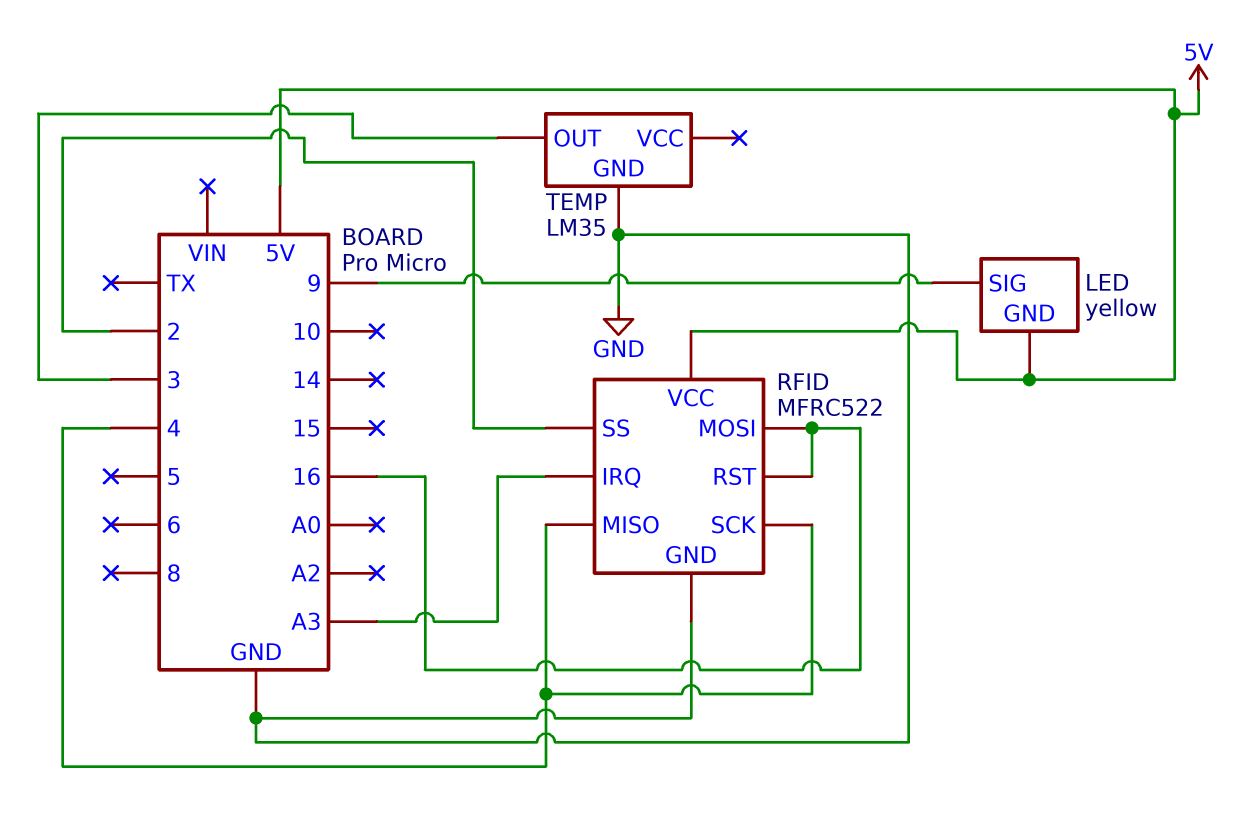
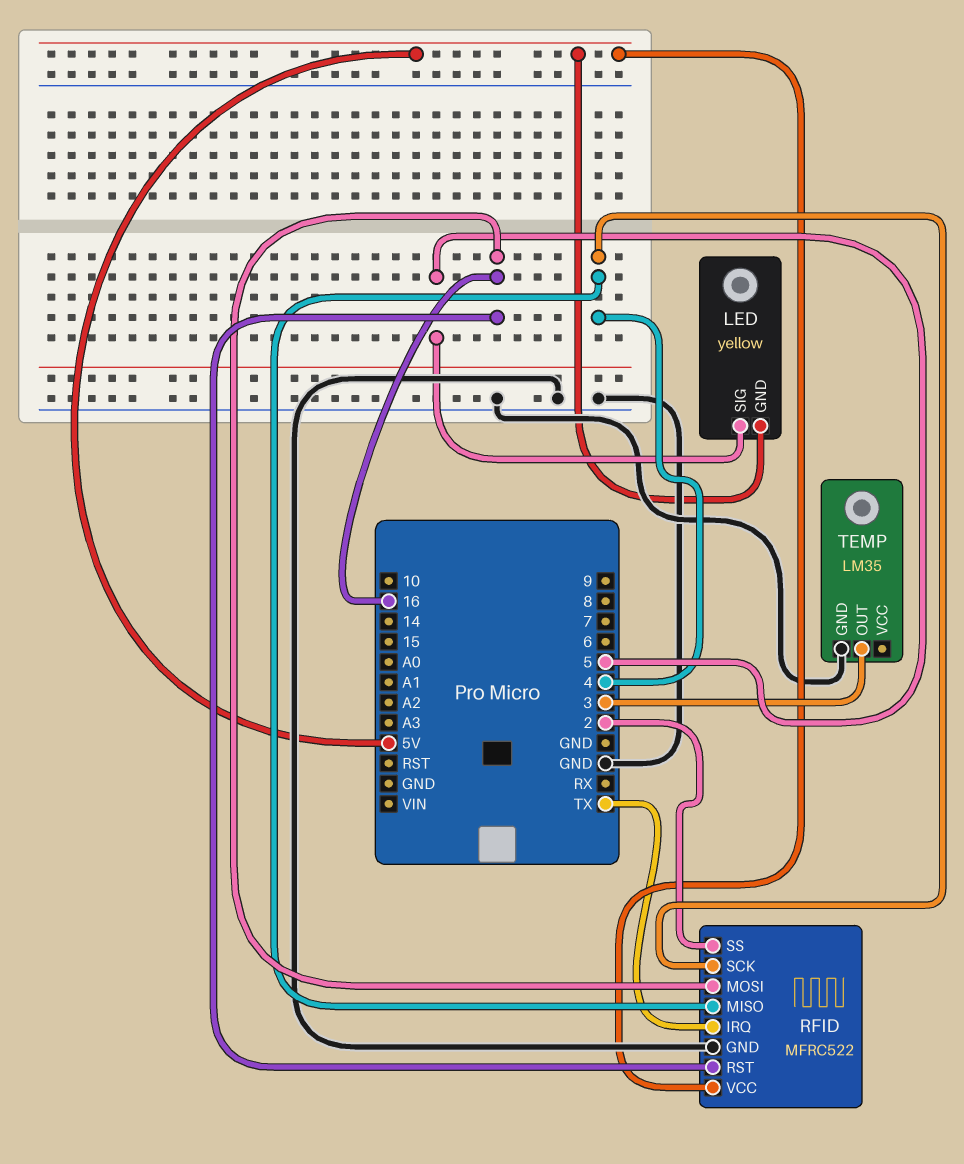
LED pin SIG: 9 -> 5
RFID pin IRQ: A3 -> TX

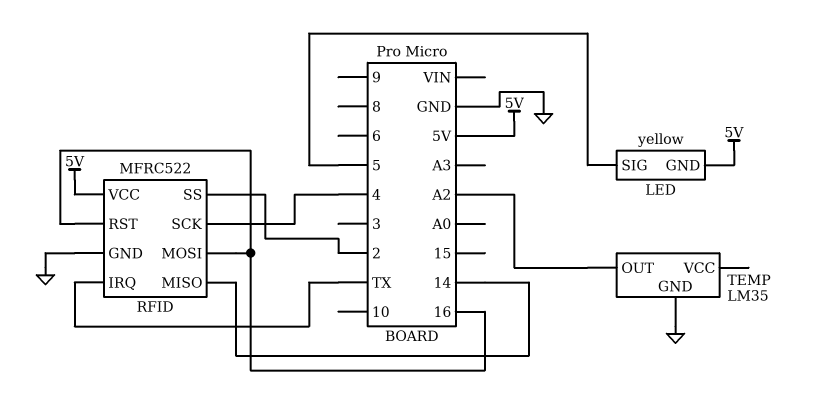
RFID pin MISO: 4 -> 14
TEMP pin OUT: 3 -> A2

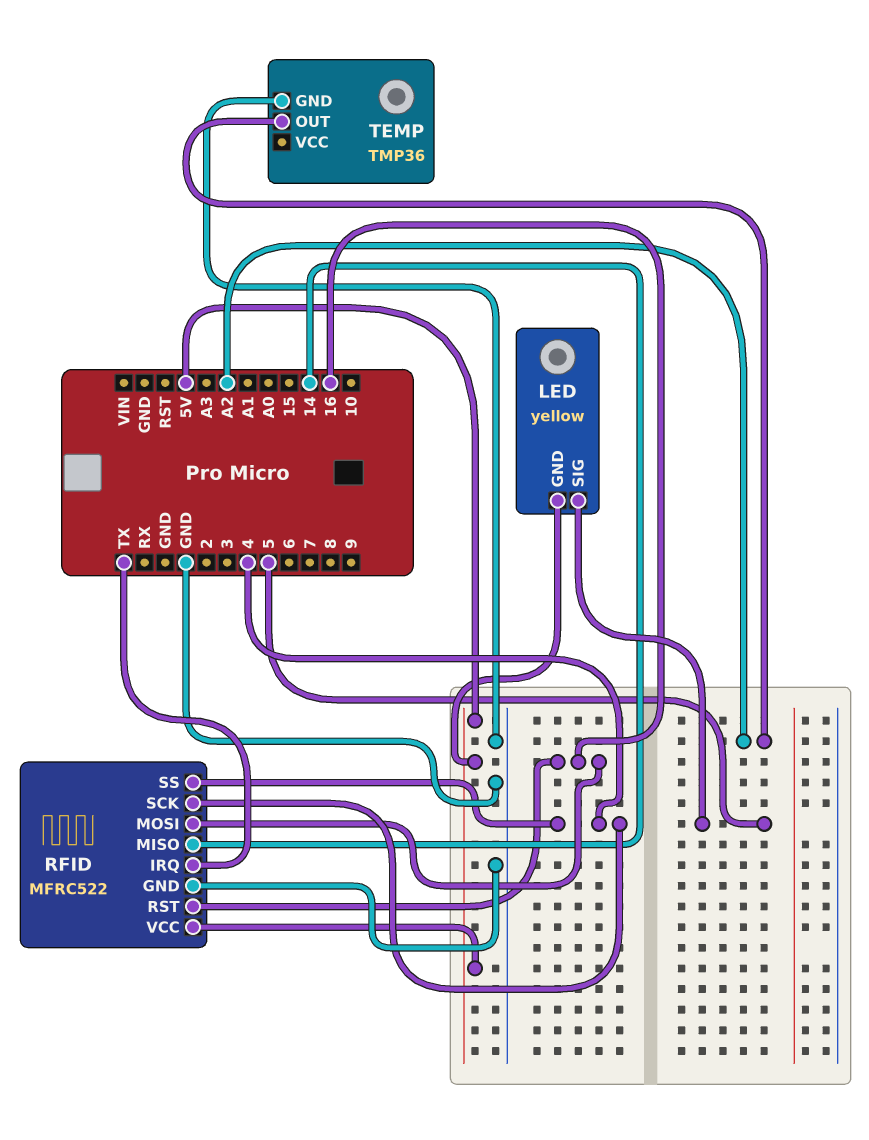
RFID pin SS: 2 -> 4
TEMP: LM35 -> TMP36

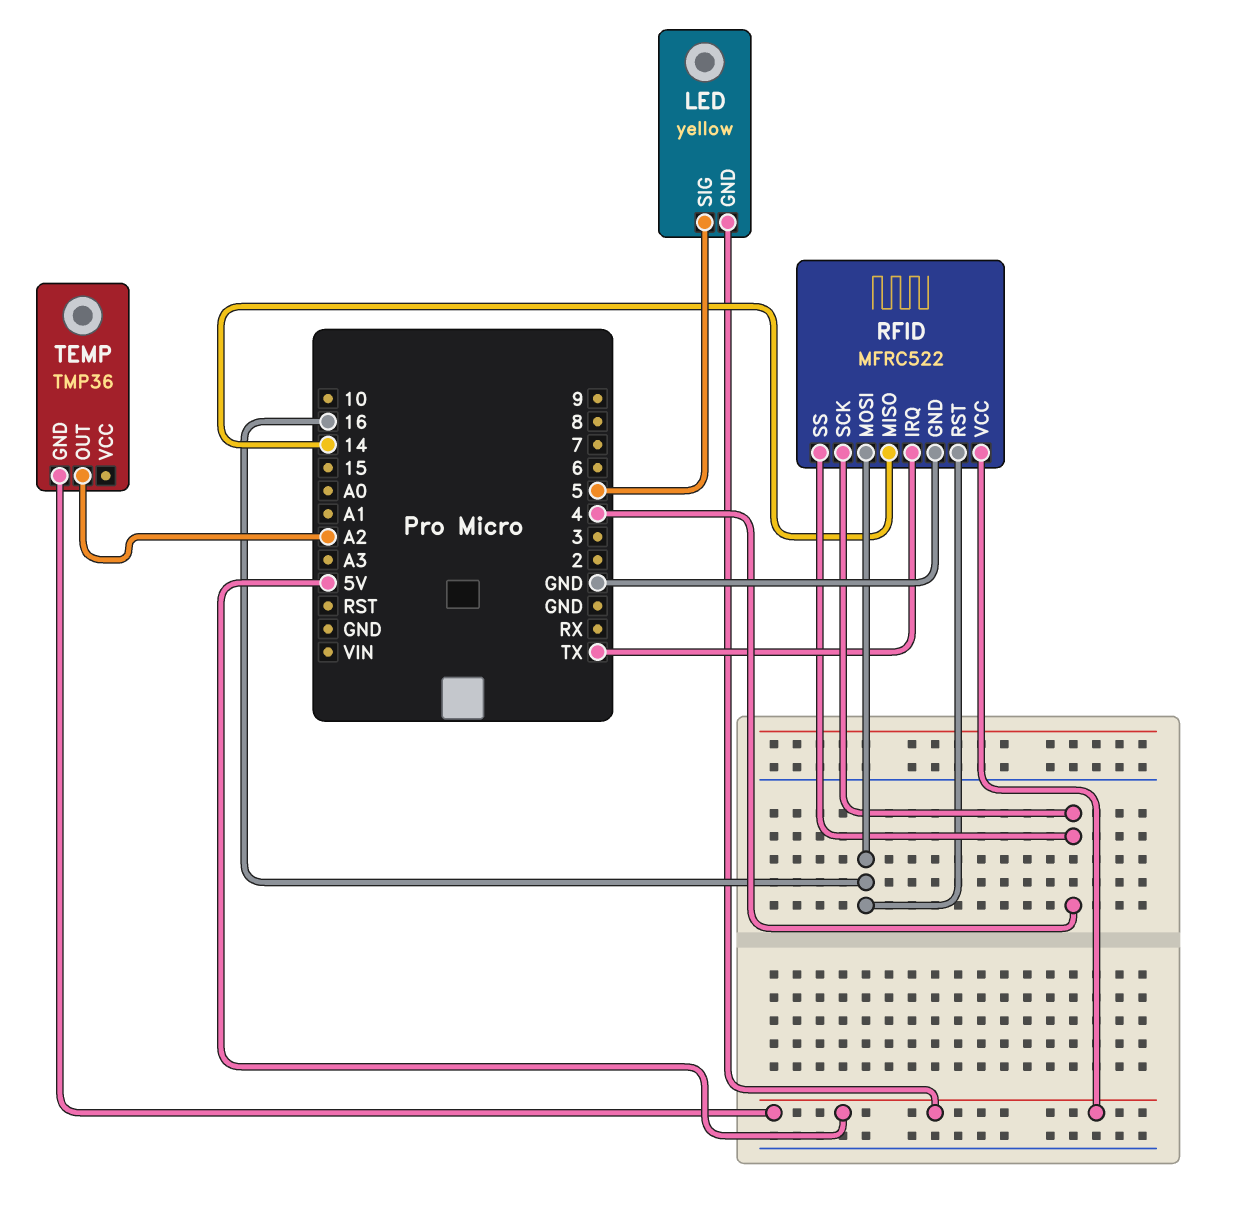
TEMP pin GND: GND -> 5V

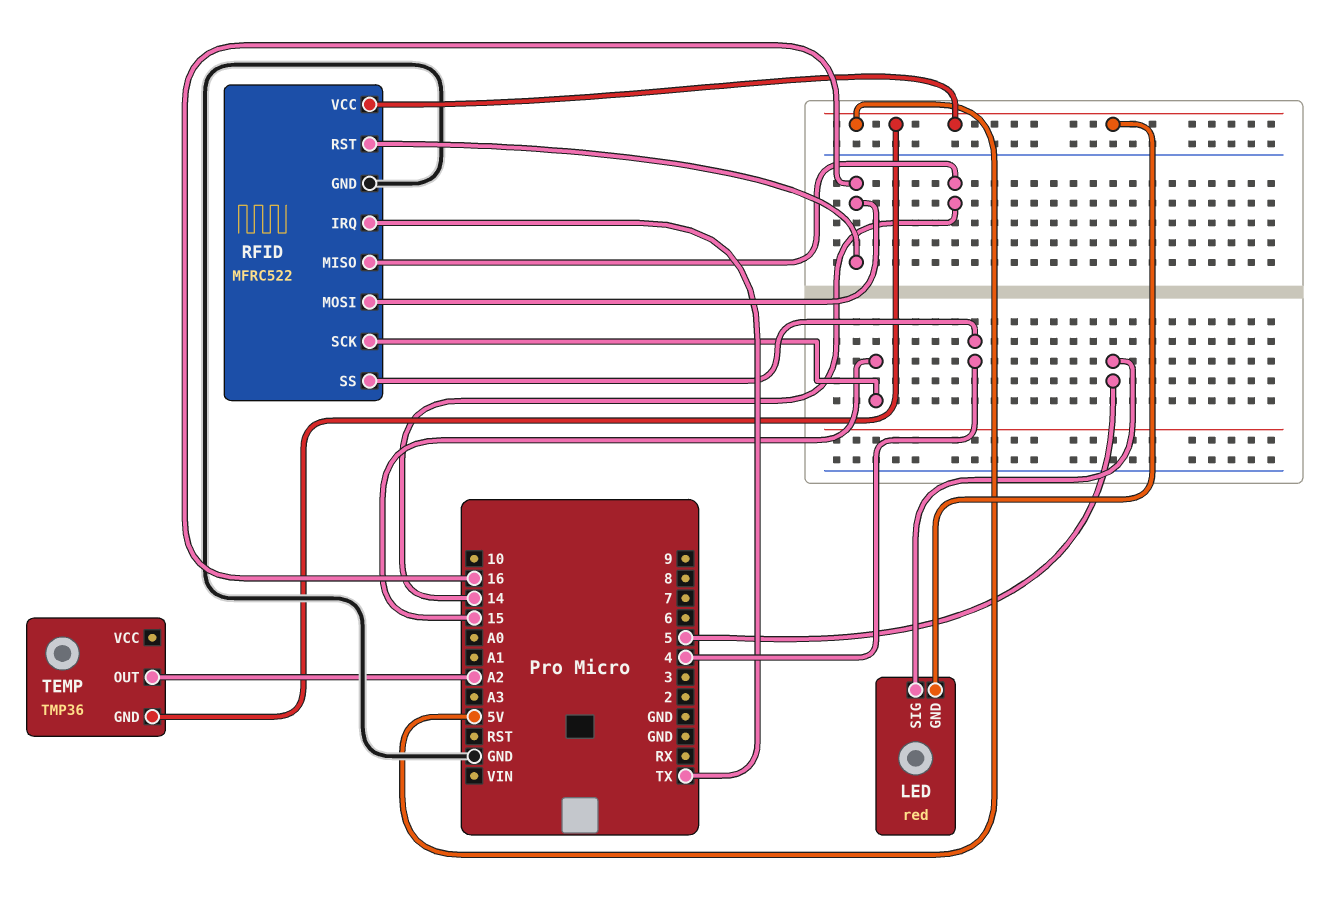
LED: yellow -> red
RFID pin SCK: 4 -> 15

